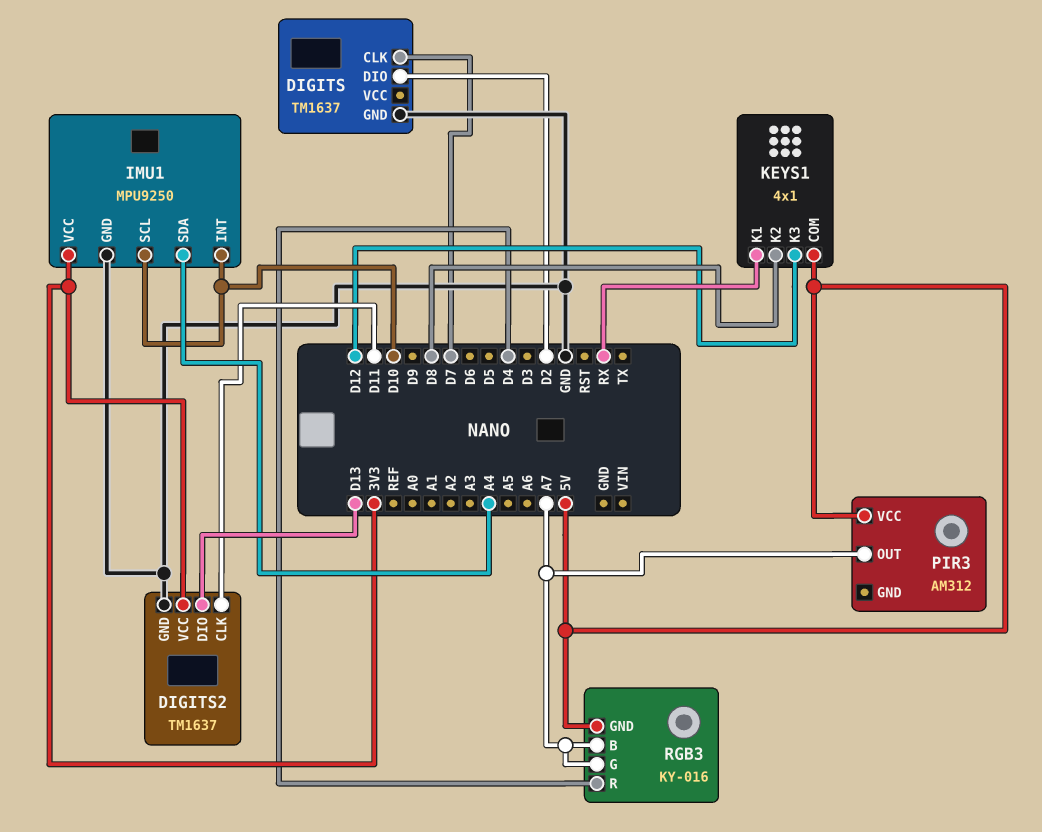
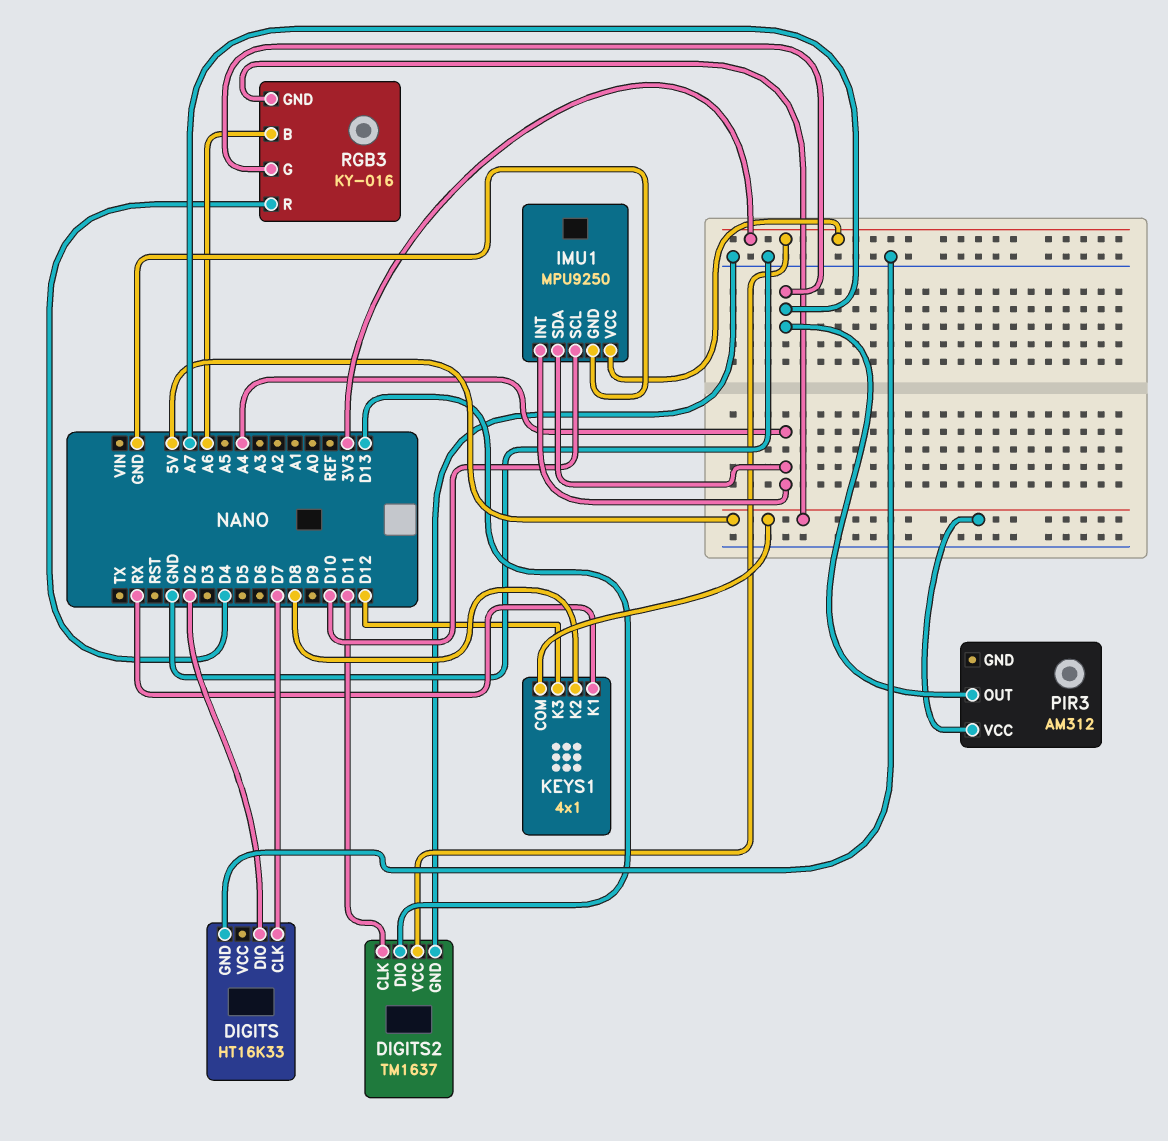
DIGITS: TM1637 -> HT16K33
IMU1 pin INT: D10 -> A4
RGB3 pin B: A7 -> A6

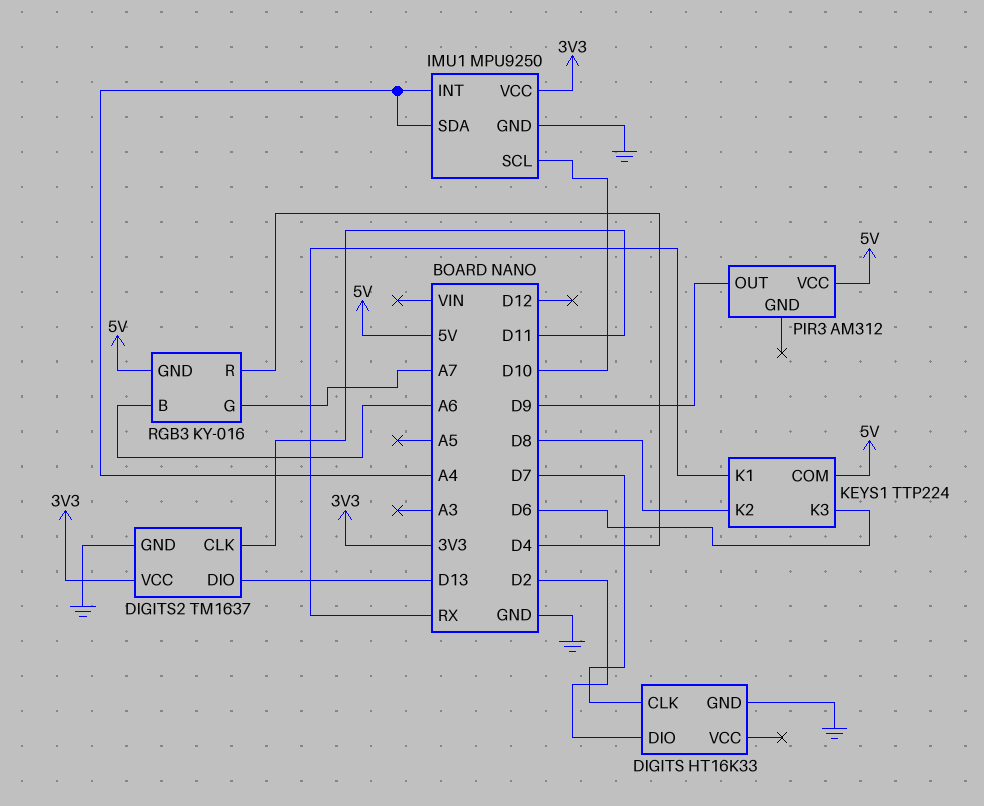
KEYS1: 4x1 -> TTP224
KEYS1 pin K3: D12 -> D6
PIR3 pin OUT: A7 -> D9

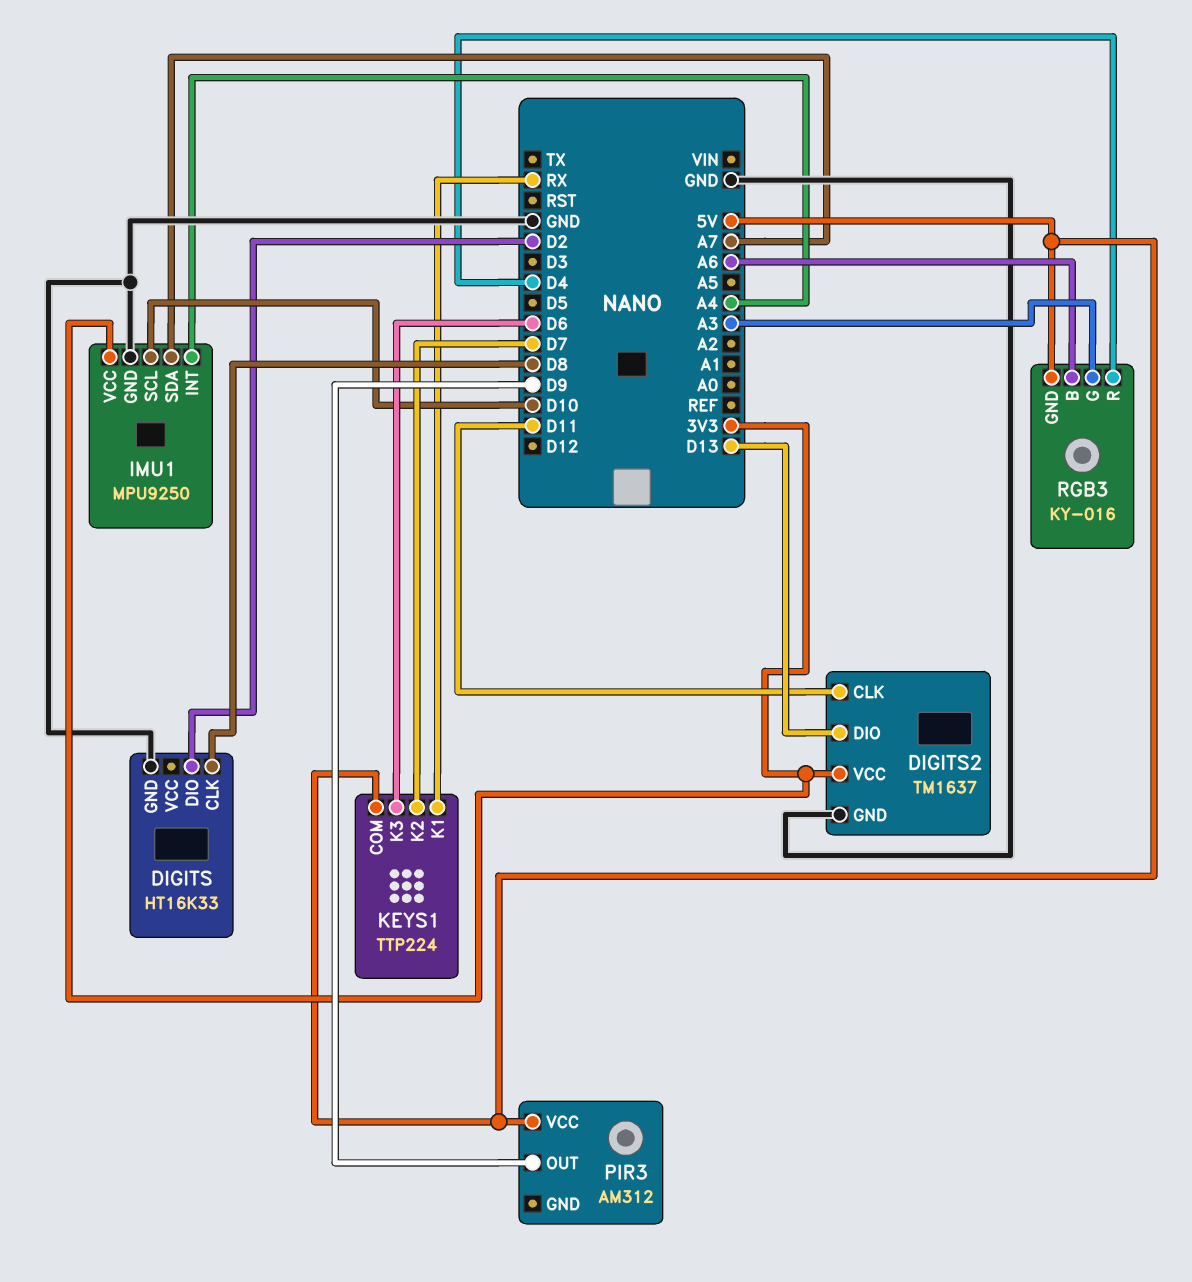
DIGITS pin CLK: D7 -> D8
IMU1 pin SDA: A4 -> A7
KEYS1 pin K2: D8 -> D7
RGB3 pin G: A7 -> A3

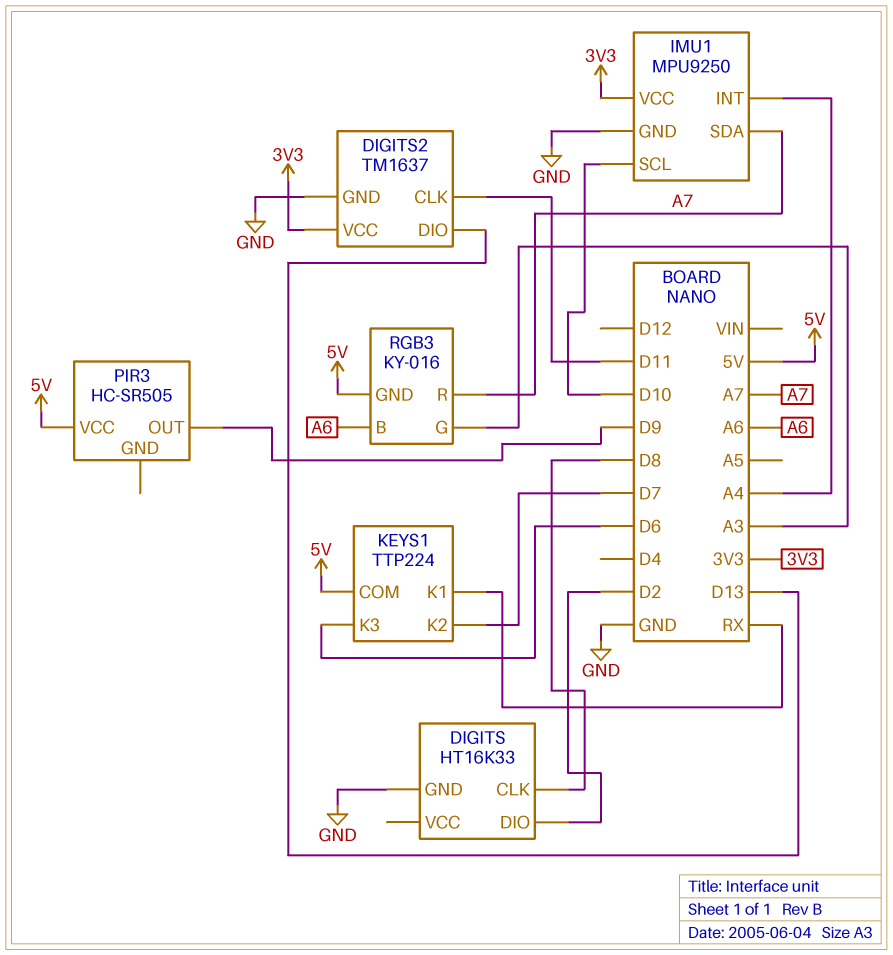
PIR3: AM312 -> HC-SR505
RGB3 pin R: D4 -> A7

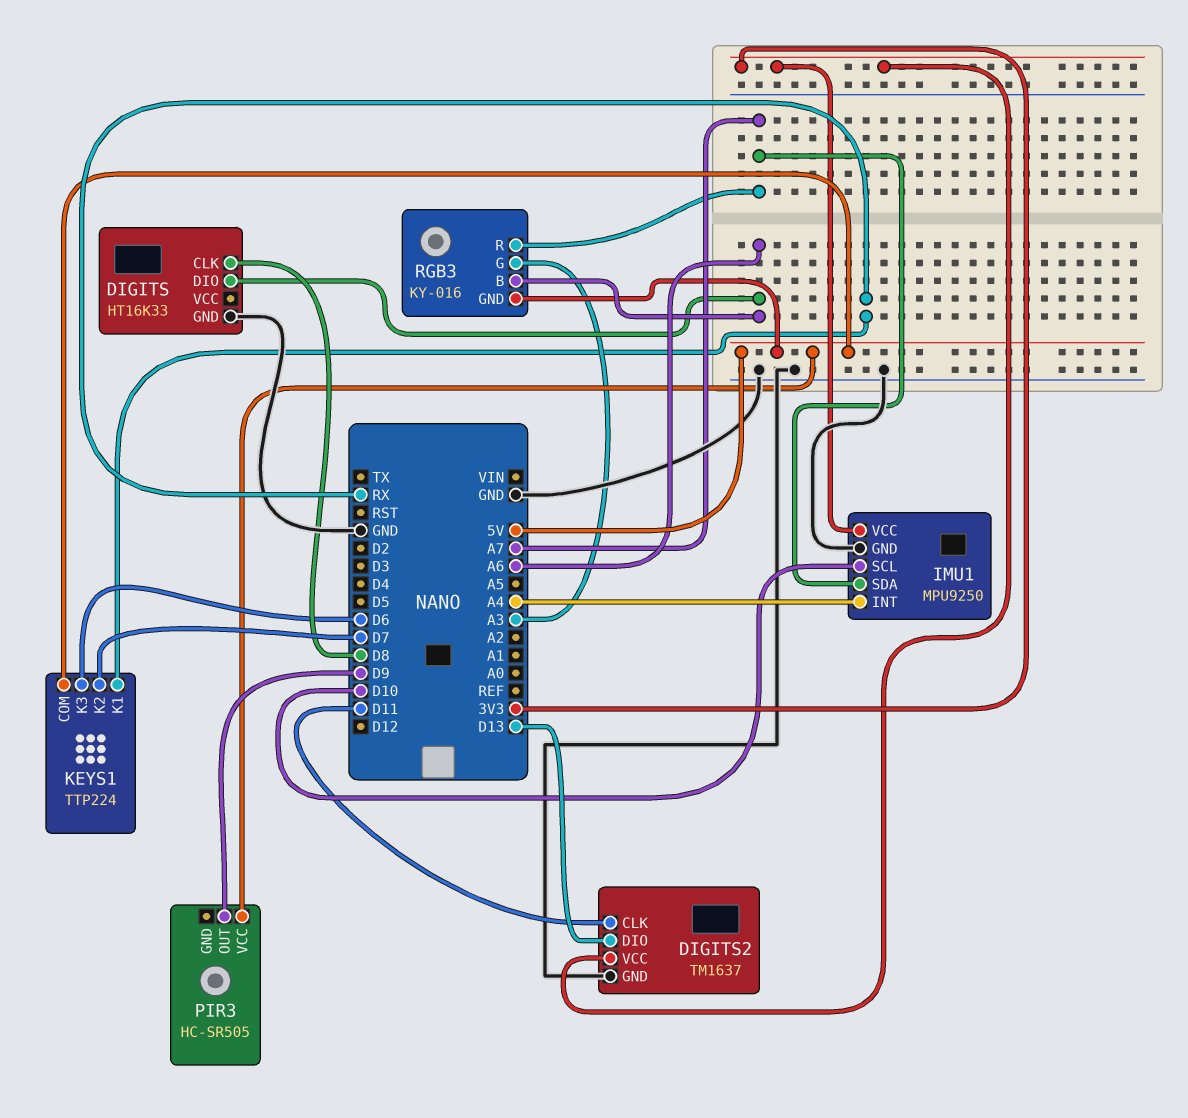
DIGITS pin DIO: D2 -> A6

